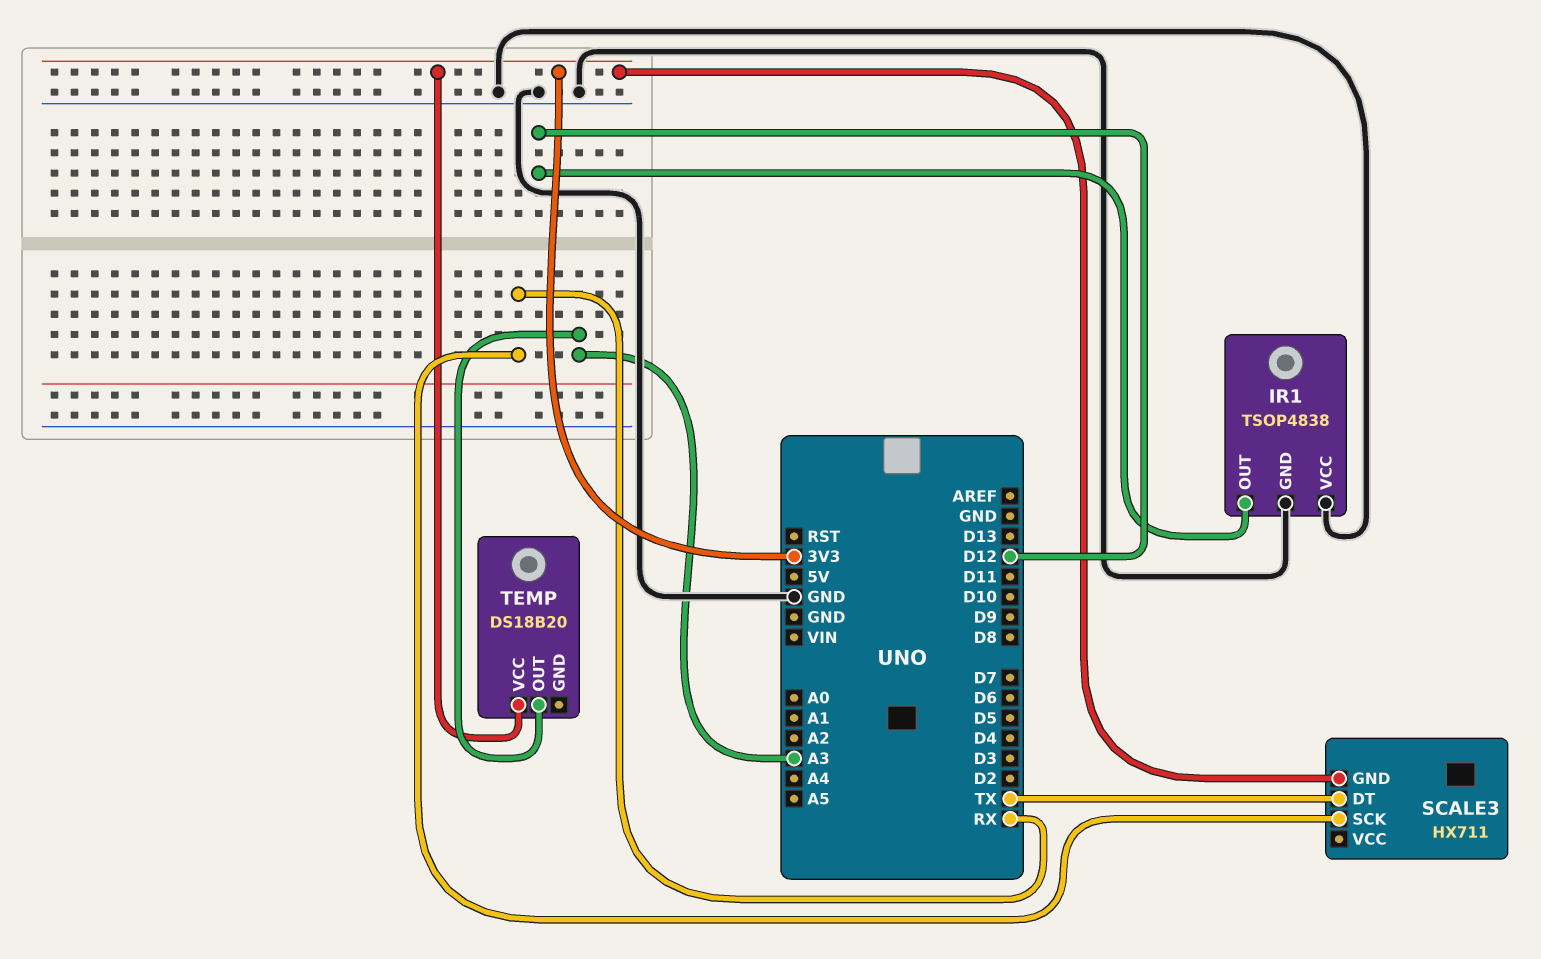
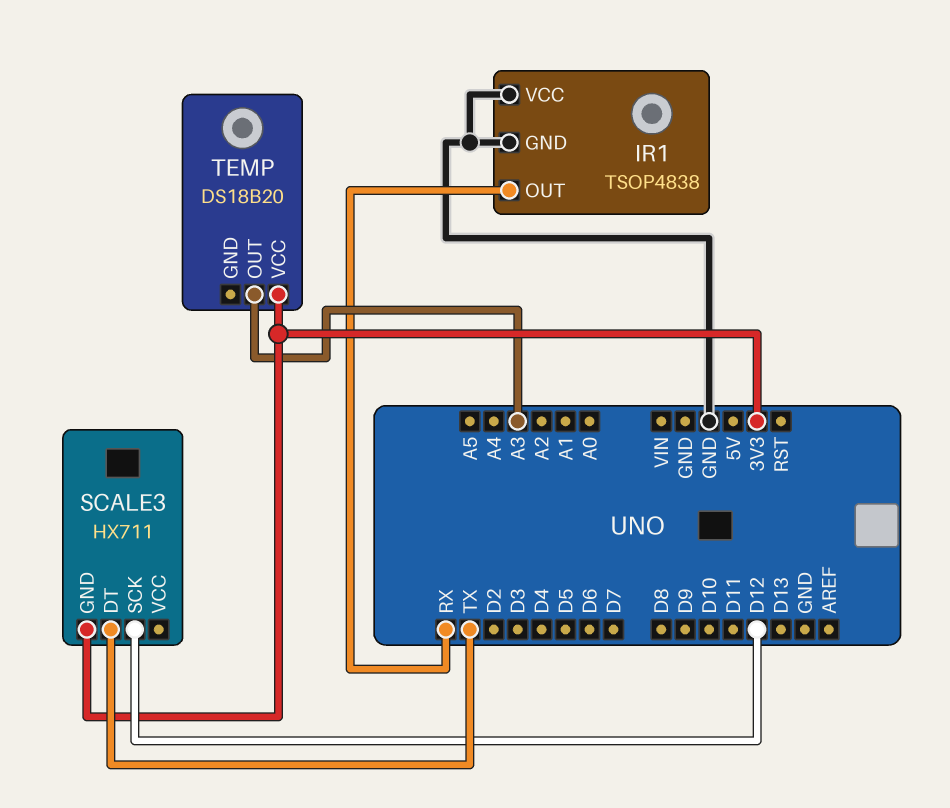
IR1 pin OUT: D12 -> RX
SCALE3 pin SCK: RX -> D12

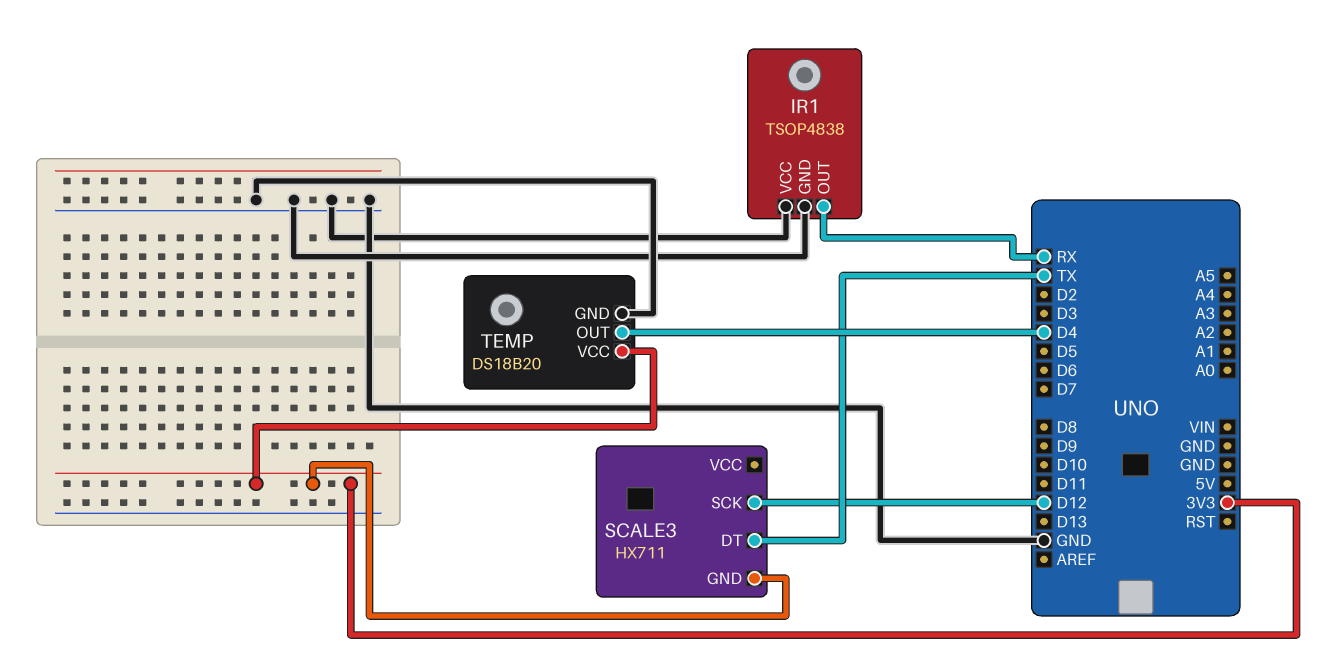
TEMP pin GND: none -> GND
TEMP pin OUT: A3 -> D4

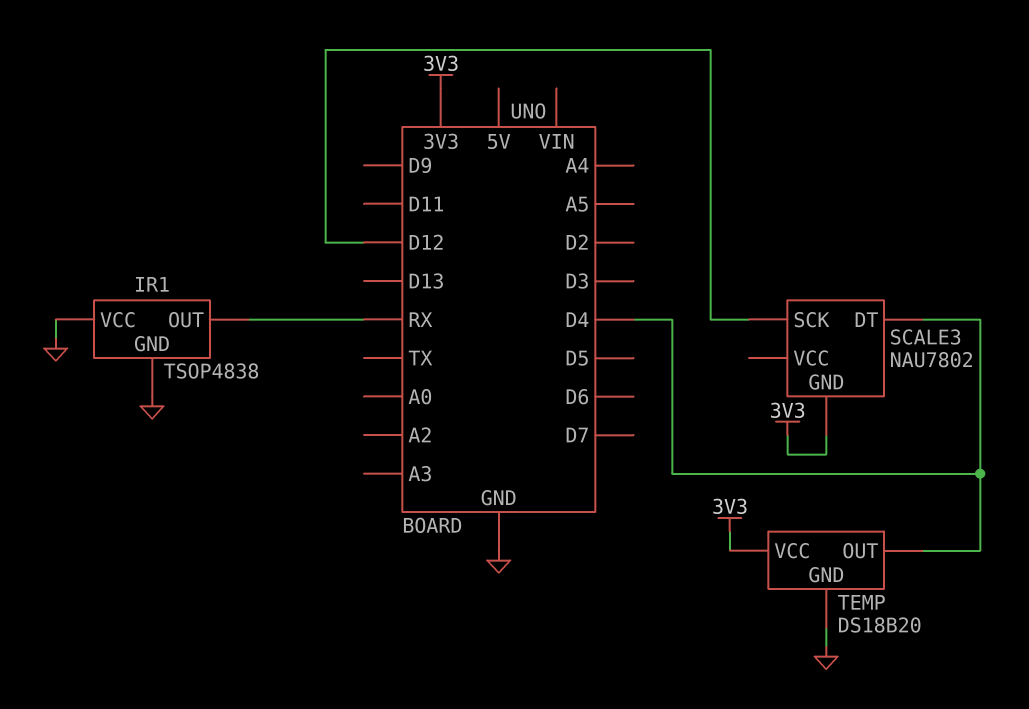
SCALE3: HX711 -> NAU7802
SCALE3 pin DT: TX -> D4

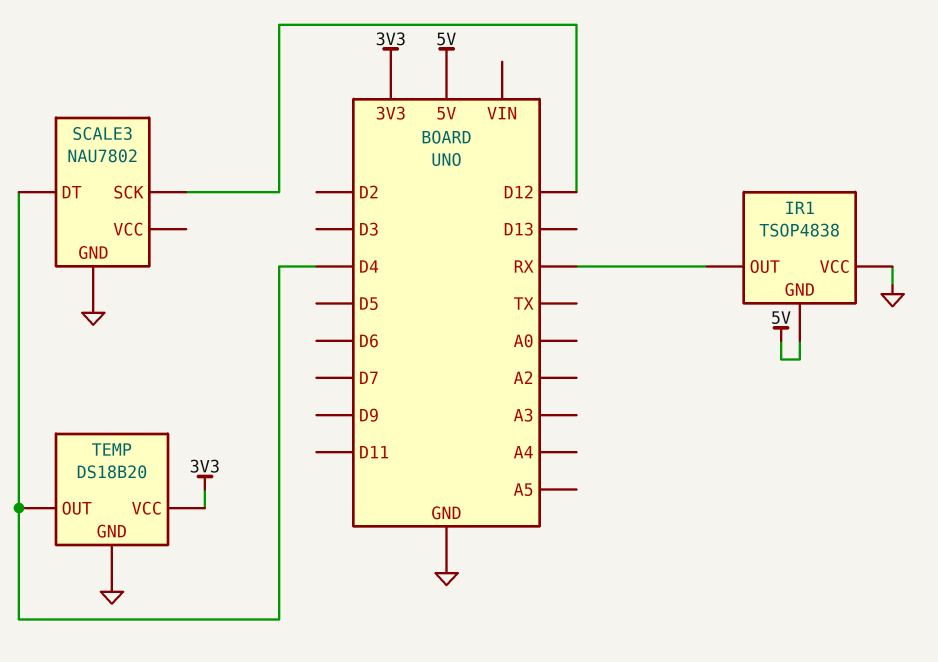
IR1 pin GND: GND -> 5V
SCALE3 pin GND: 3V3 -> GND

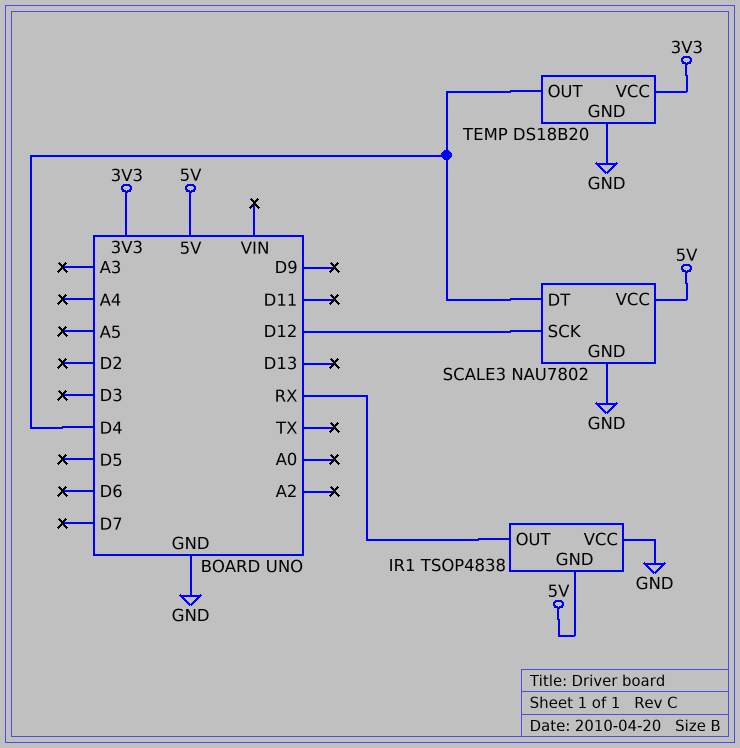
SCALE3 pin VCC: none -> 5V

